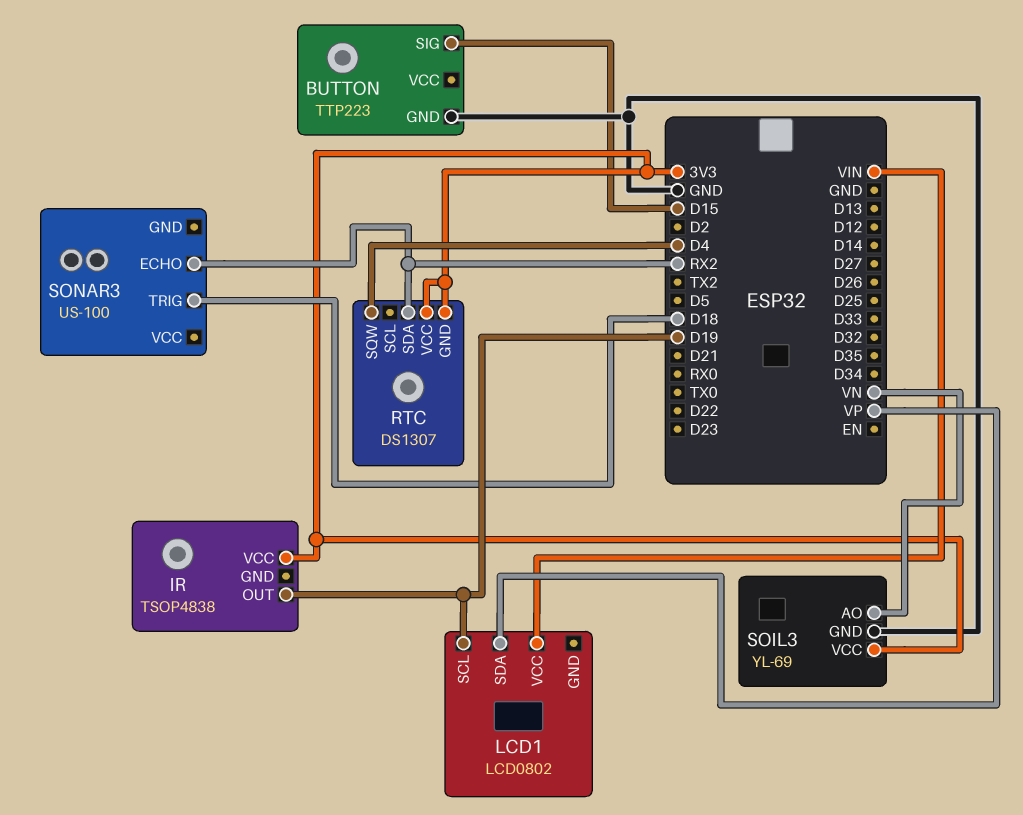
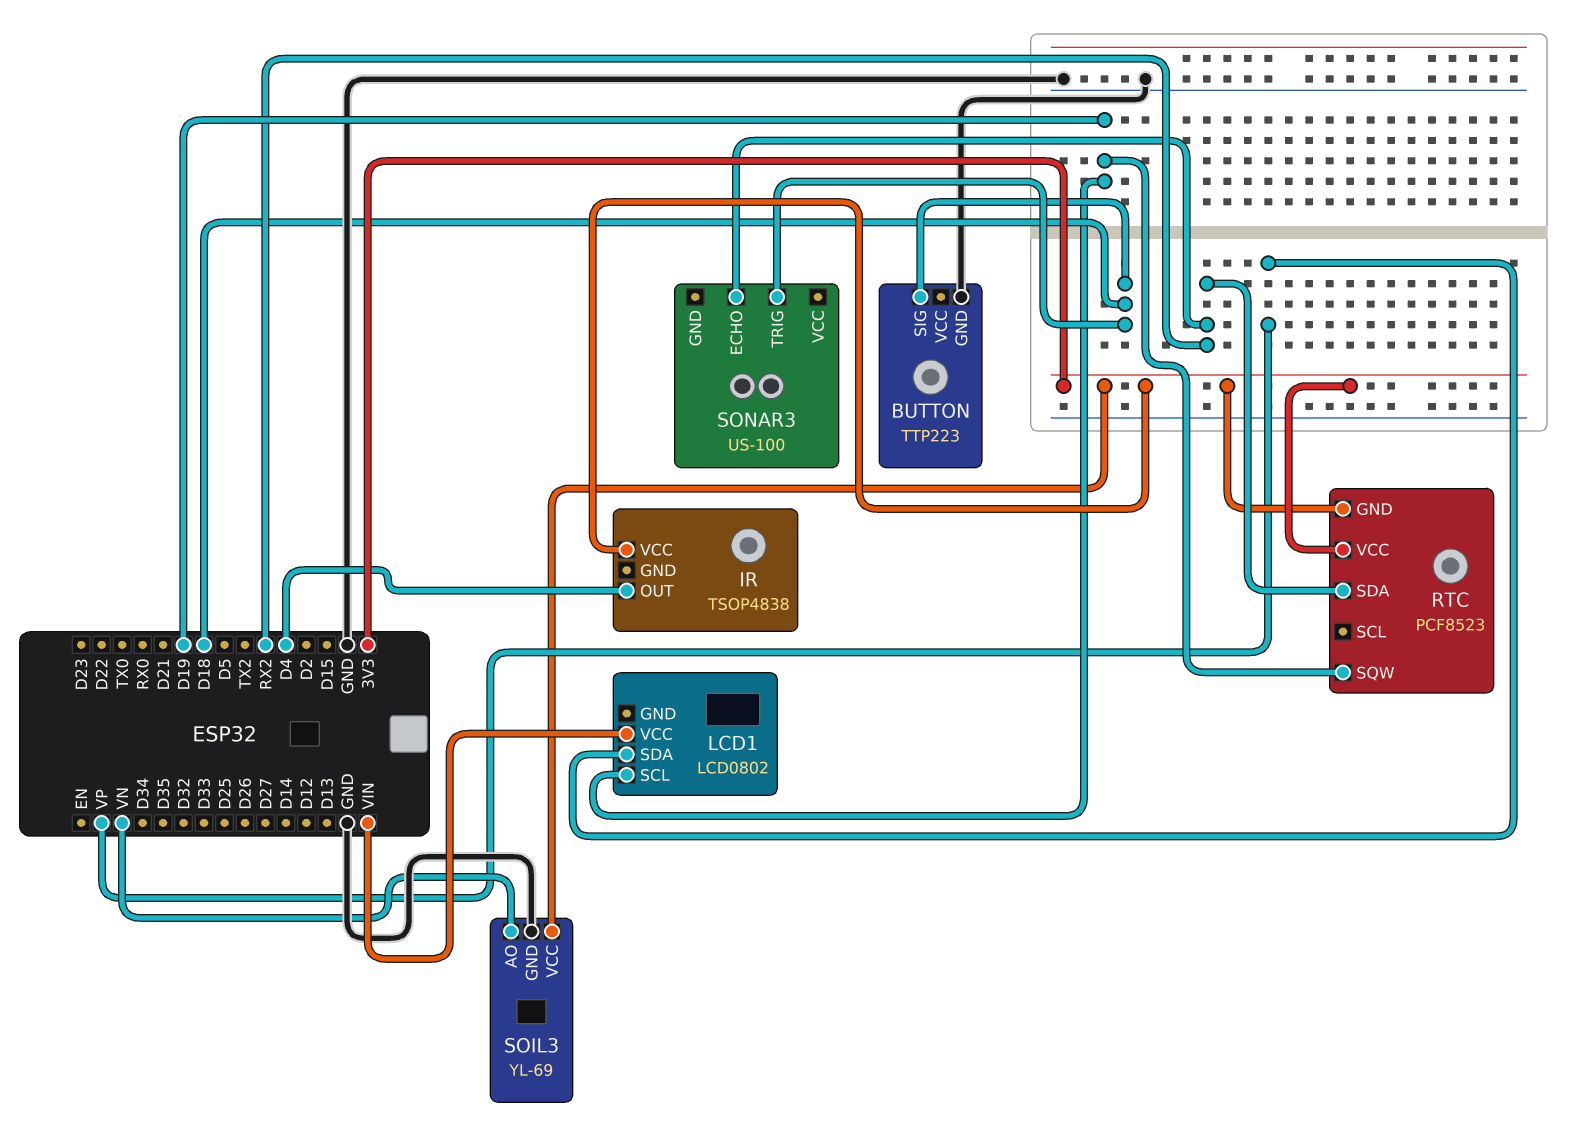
BUTTON pin SIG: D15 -> D18
IR pin OUT: D19 -> D4
RTC: DS1307 -> PCF8523
RTC pin SQW: D4 -> D19

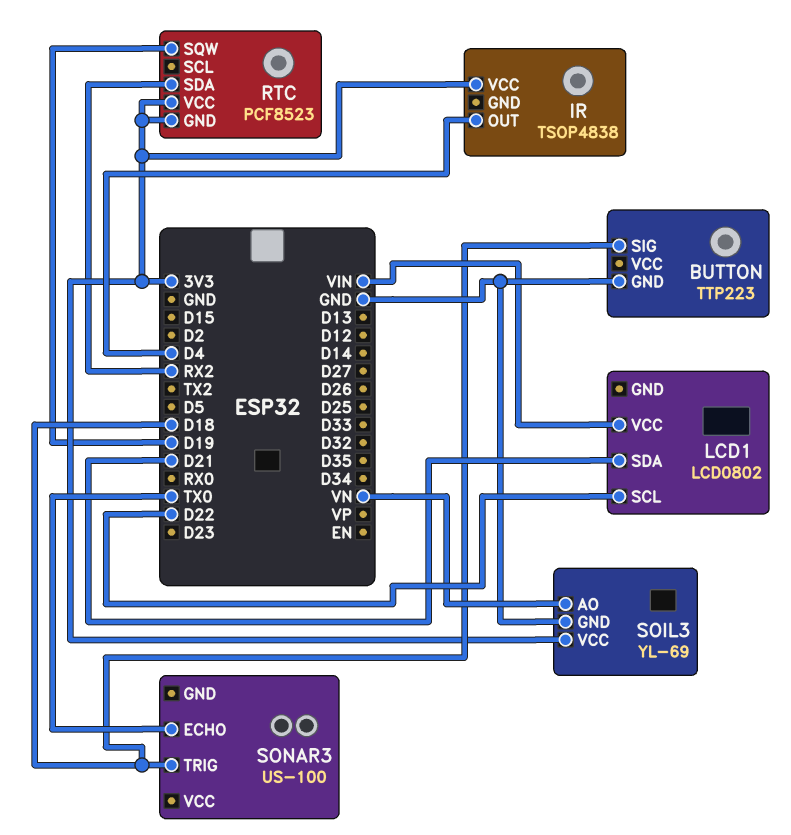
LCD1 pin SCL: D19 -> D22
LCD1 pin SDA: VP -> D21
SONAR3 pin ECHO: RX2 -> TX0

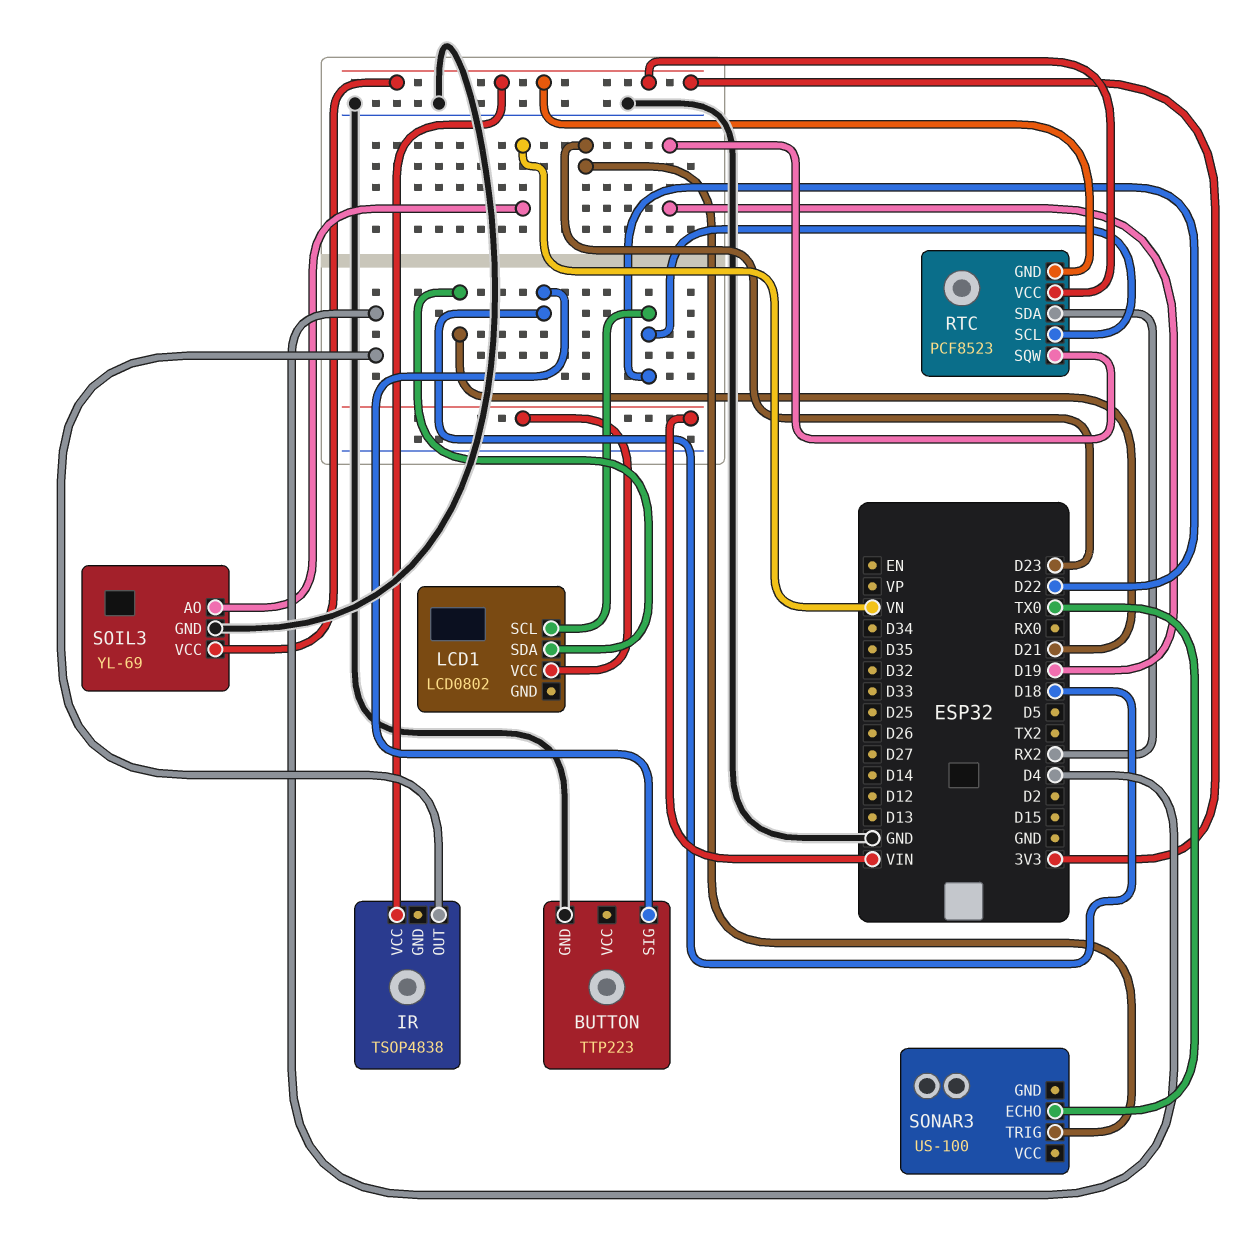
RTC pin SCL: none -> D22
SONAR3 pin TRIG: D18 -> D23

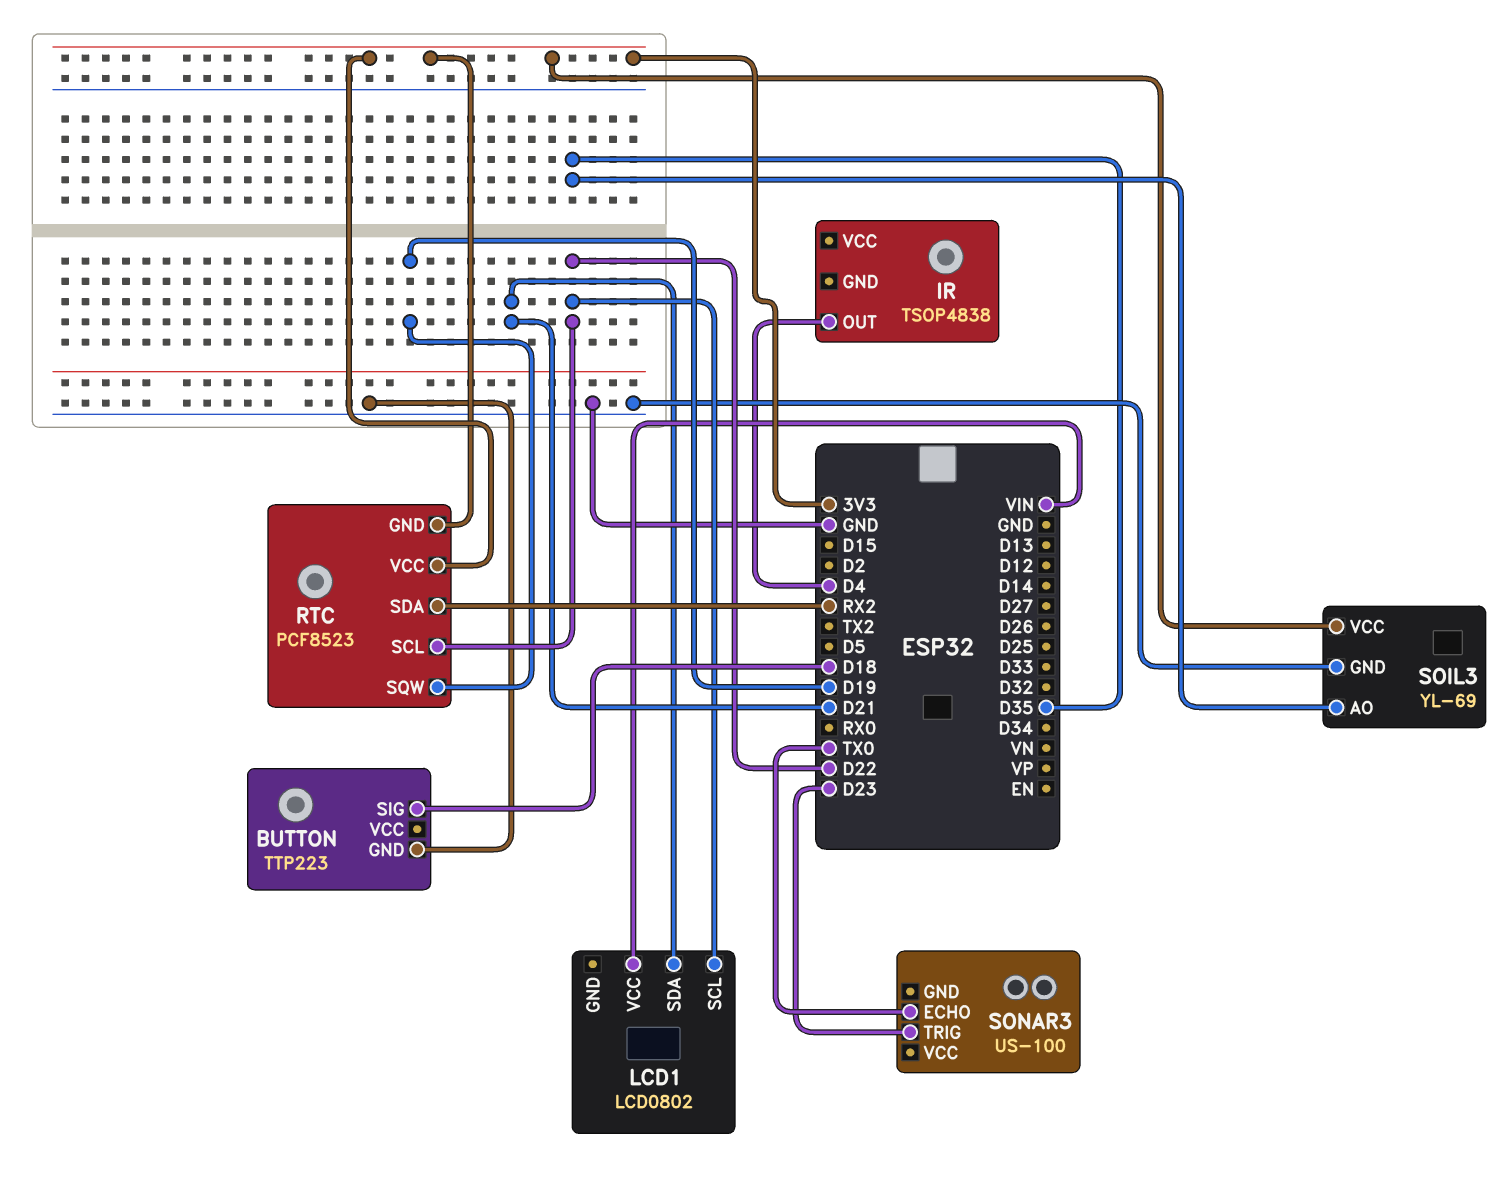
IR pin VCC: 3V3 -> none
SOIL3 pin AO: VN -> D35

